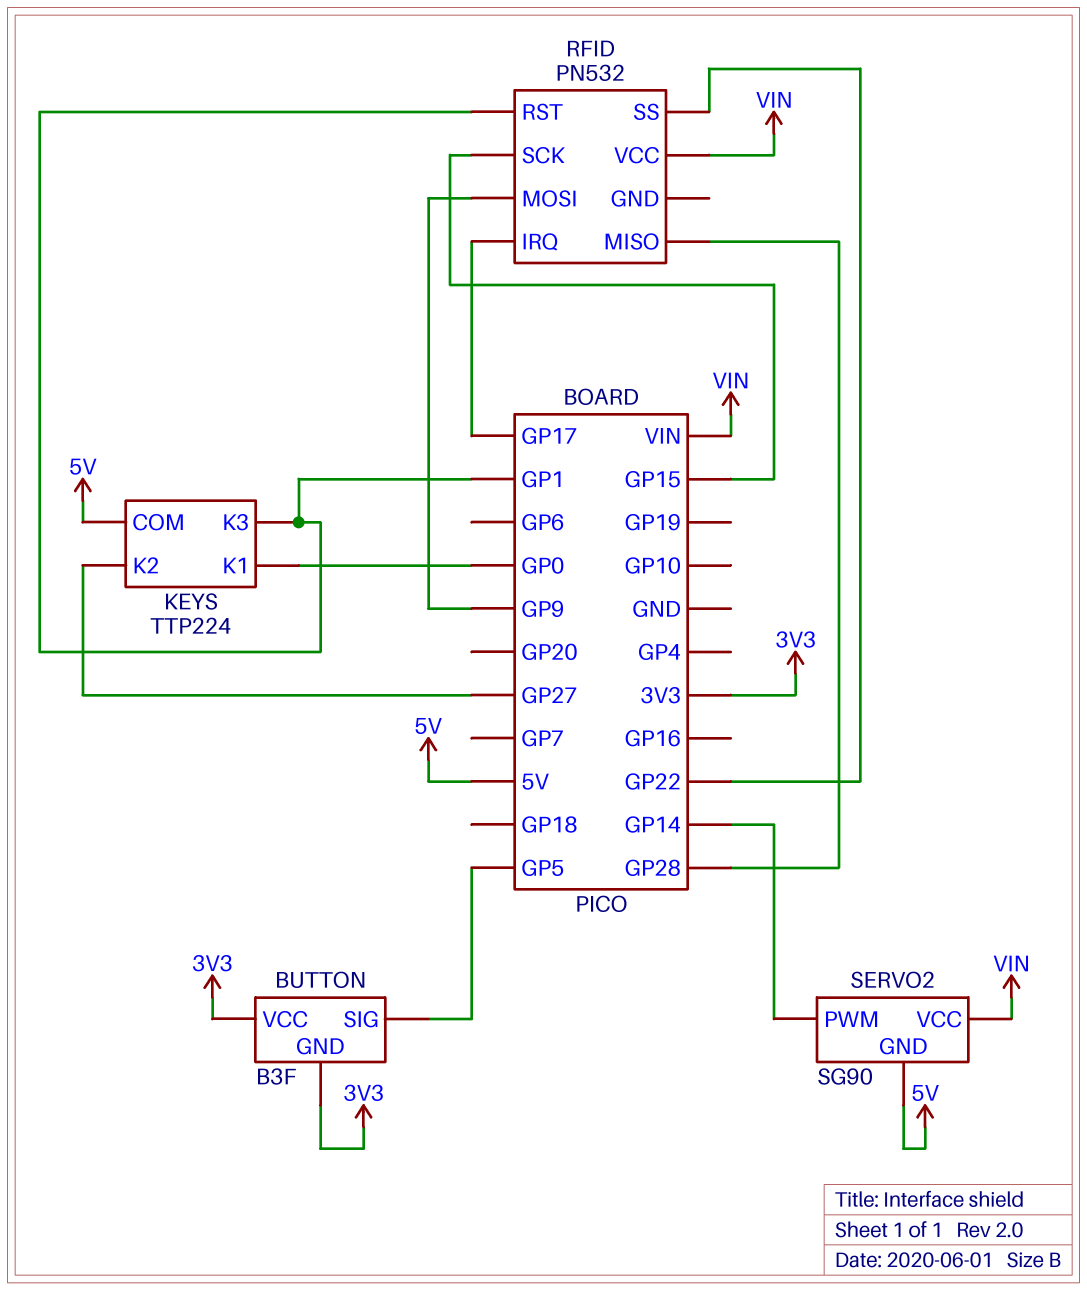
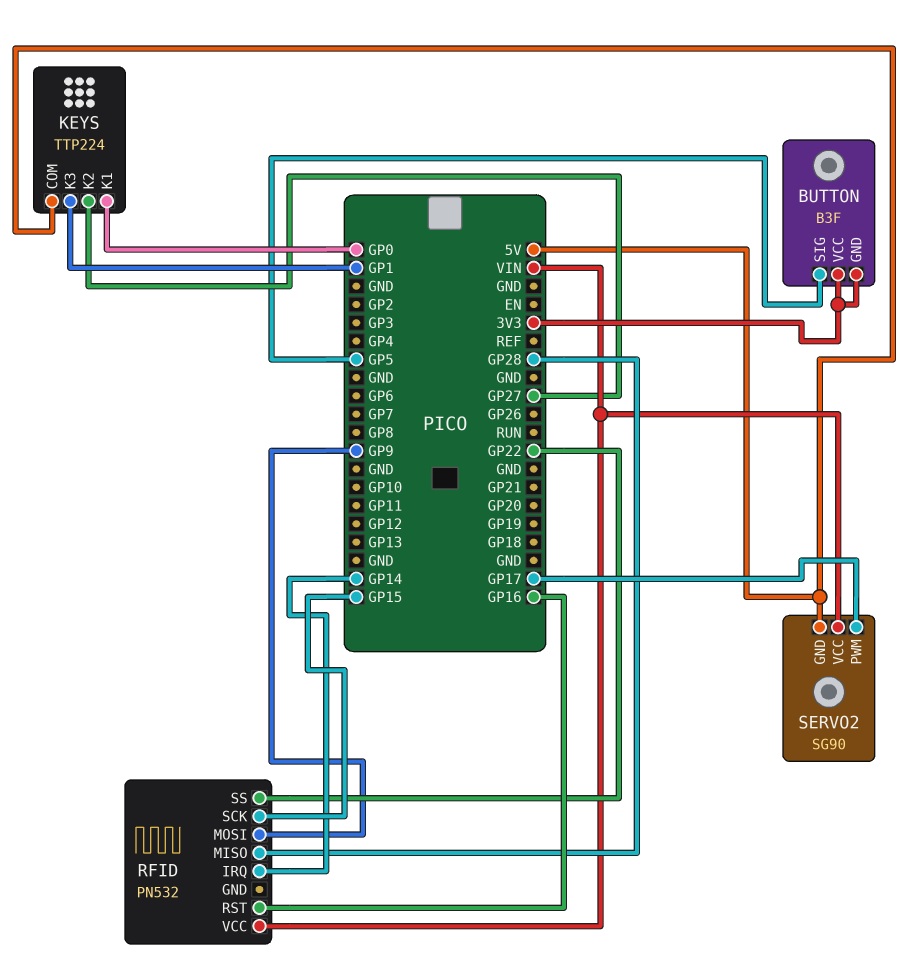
RFID pin IRQ: GP17 -> GP14
RFID pin RST: GP1 -> GP16
SERVO2 pin PWM: GP14 -> GP17

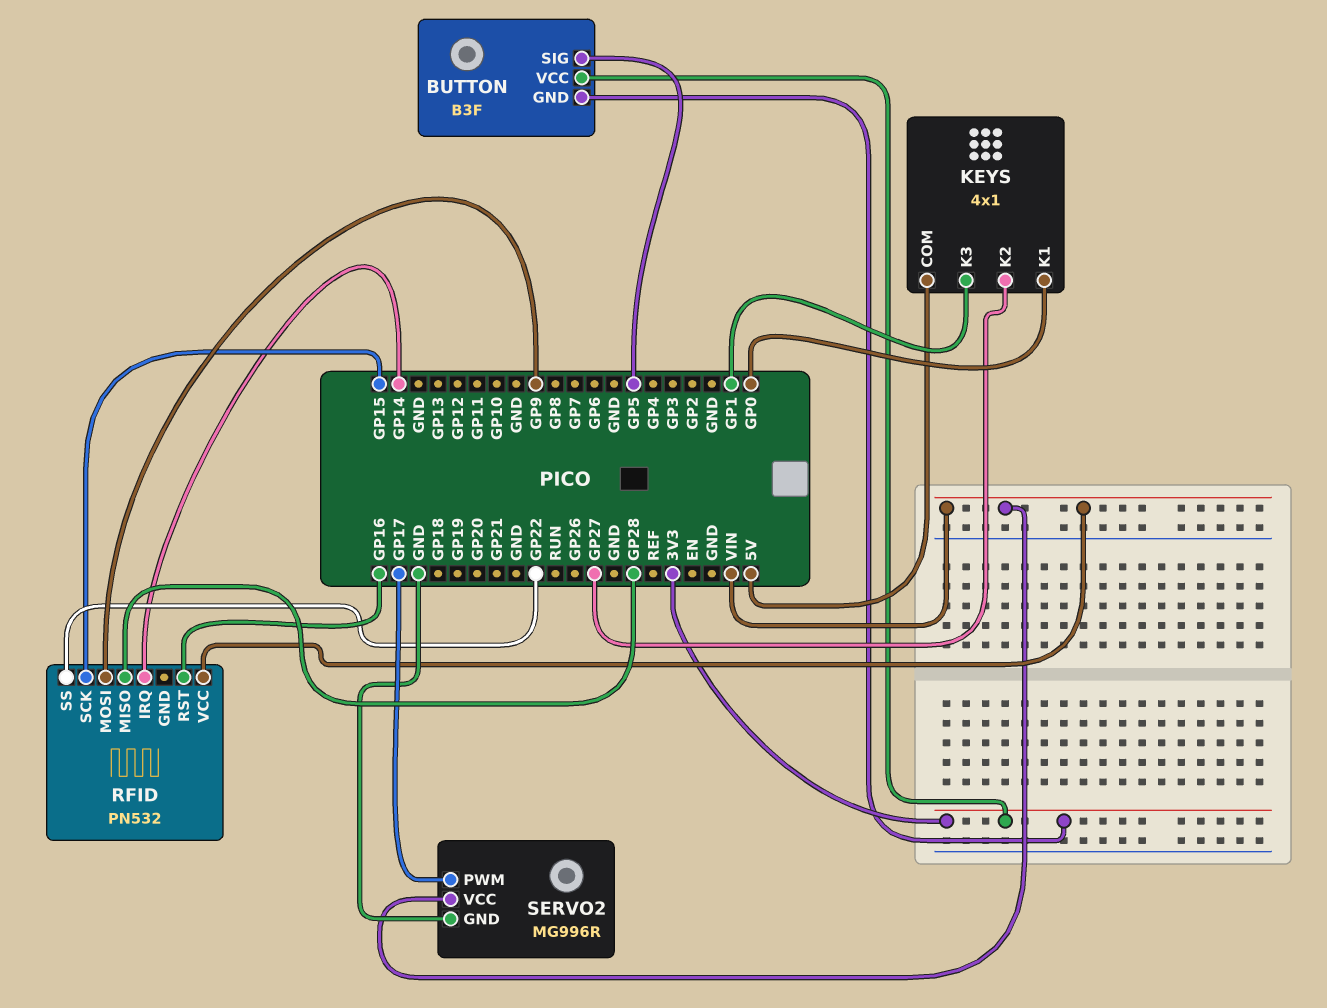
KEYS: TTP224 -> 4x1
SERVO2: SG90 -> MG996R
SERVO2 pin GND: 5V -> GND

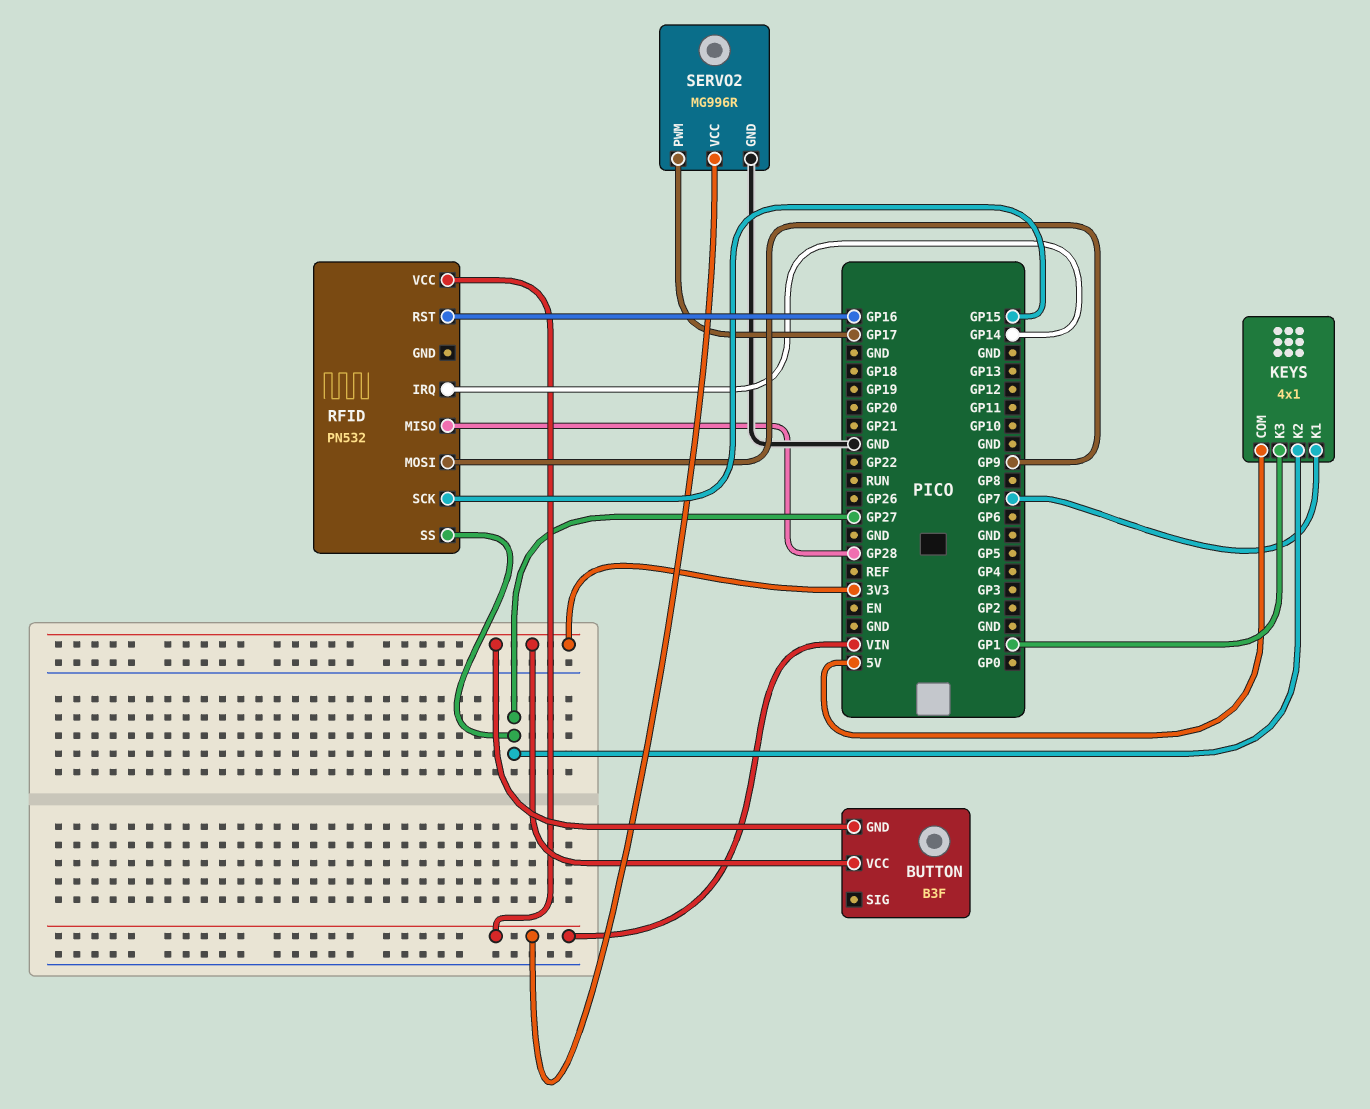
BUTTON pin SIG: GP5 -> none
KEYS pin K1: GP0 -> GP7
RFID pin SS: GP22 -> GP27

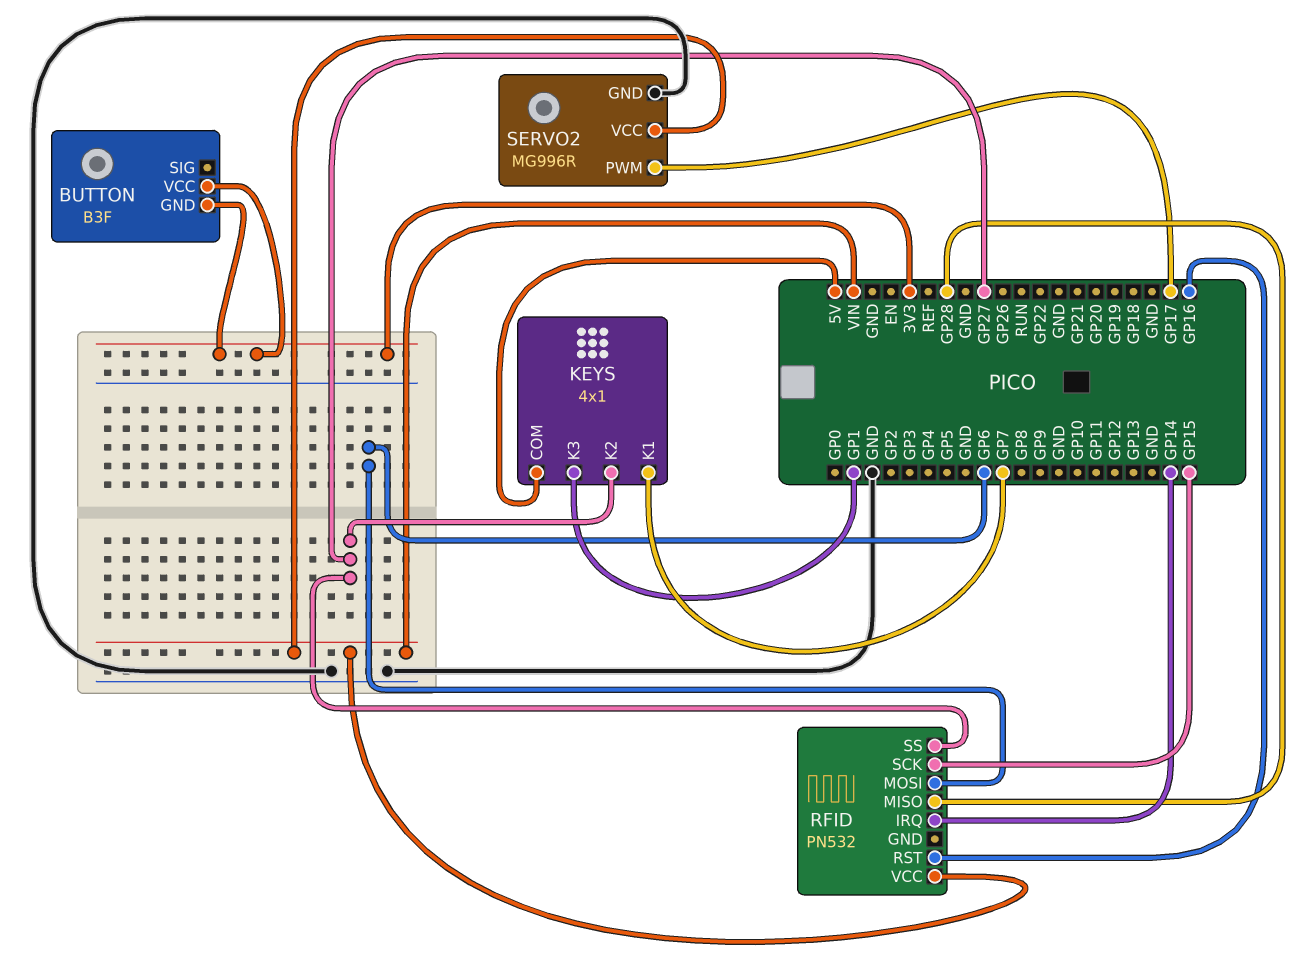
RFID pin MOSI: GP9 -> GP6

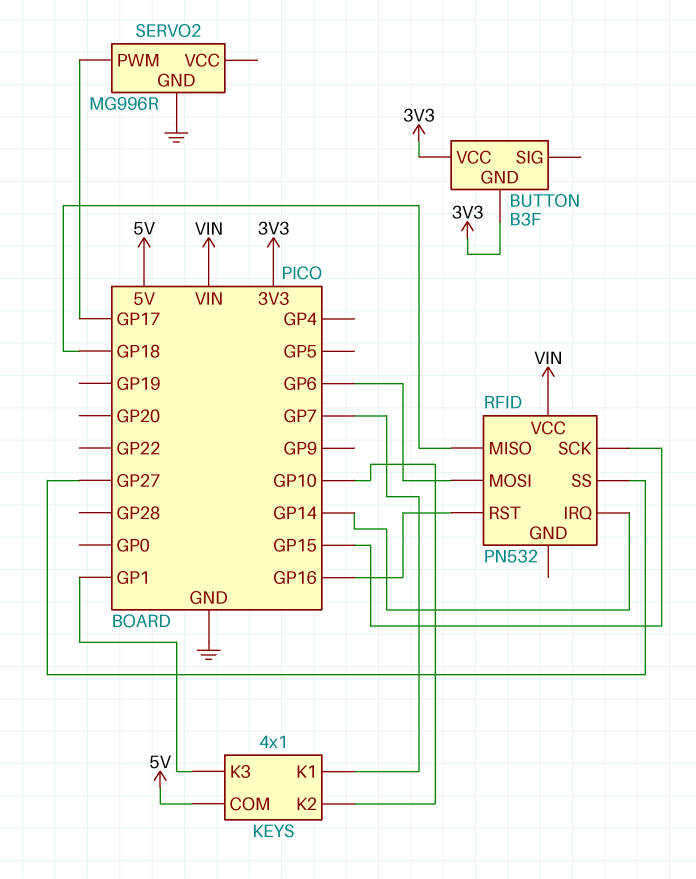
KEYS pin K2: GP27 -> GP10
RFID pin MISO: GP28 -> GP18
SERVO2 pin VCC: VIN -> none

